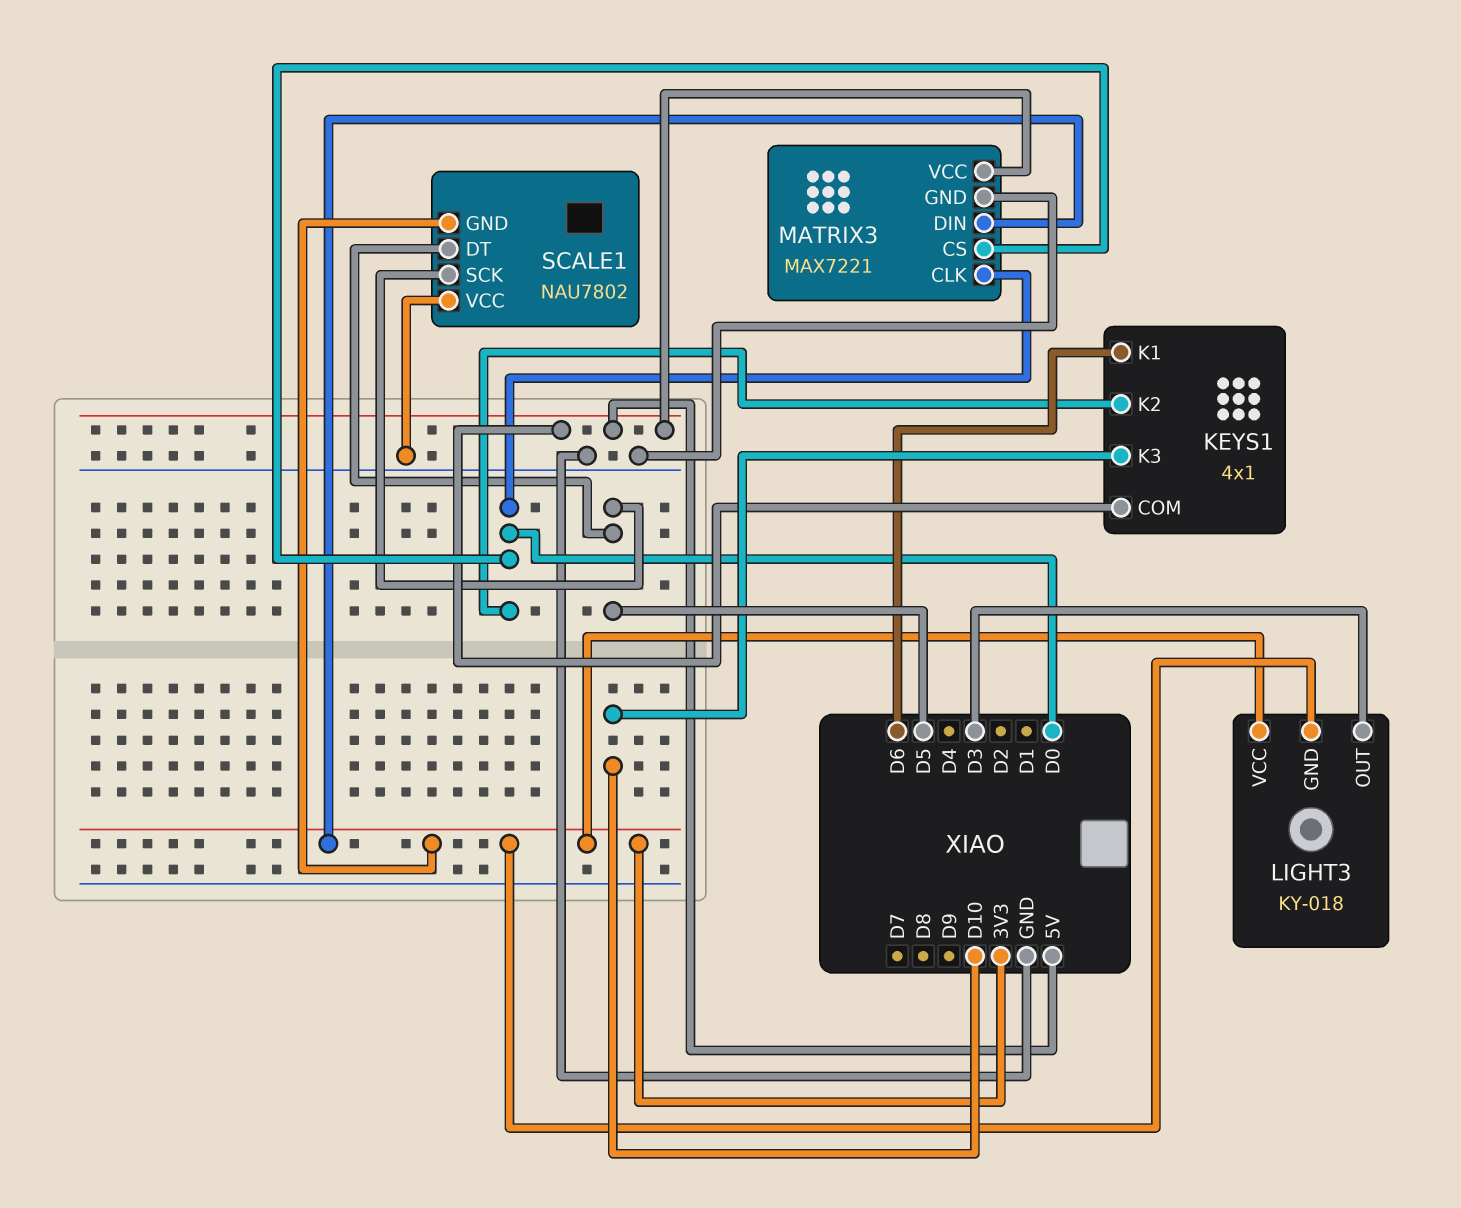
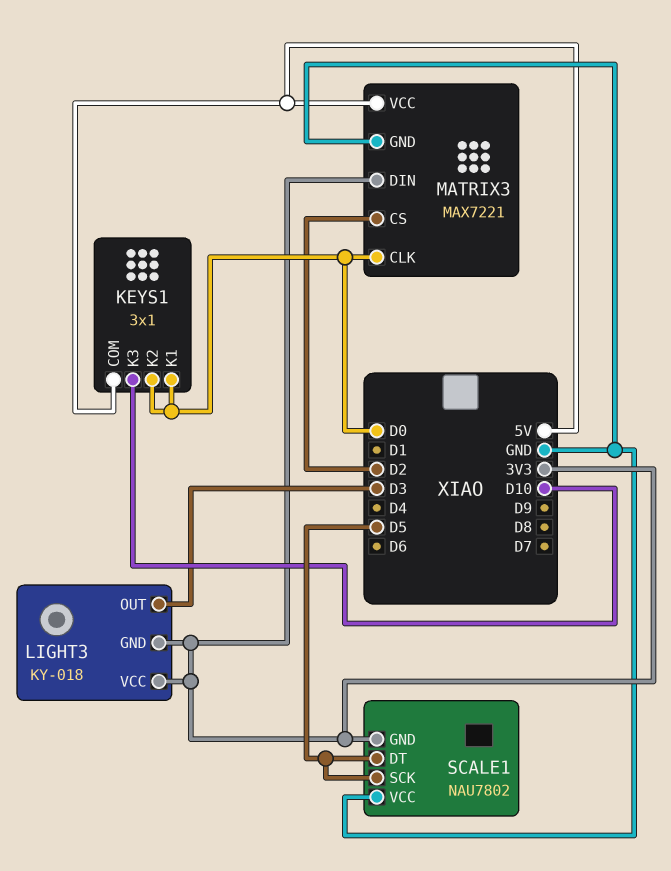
KEYS1: 4x1 -> 3x1
KEYS1 pin K1: D6 -> D0
MATRIX3 pin CS: D0 -> D2

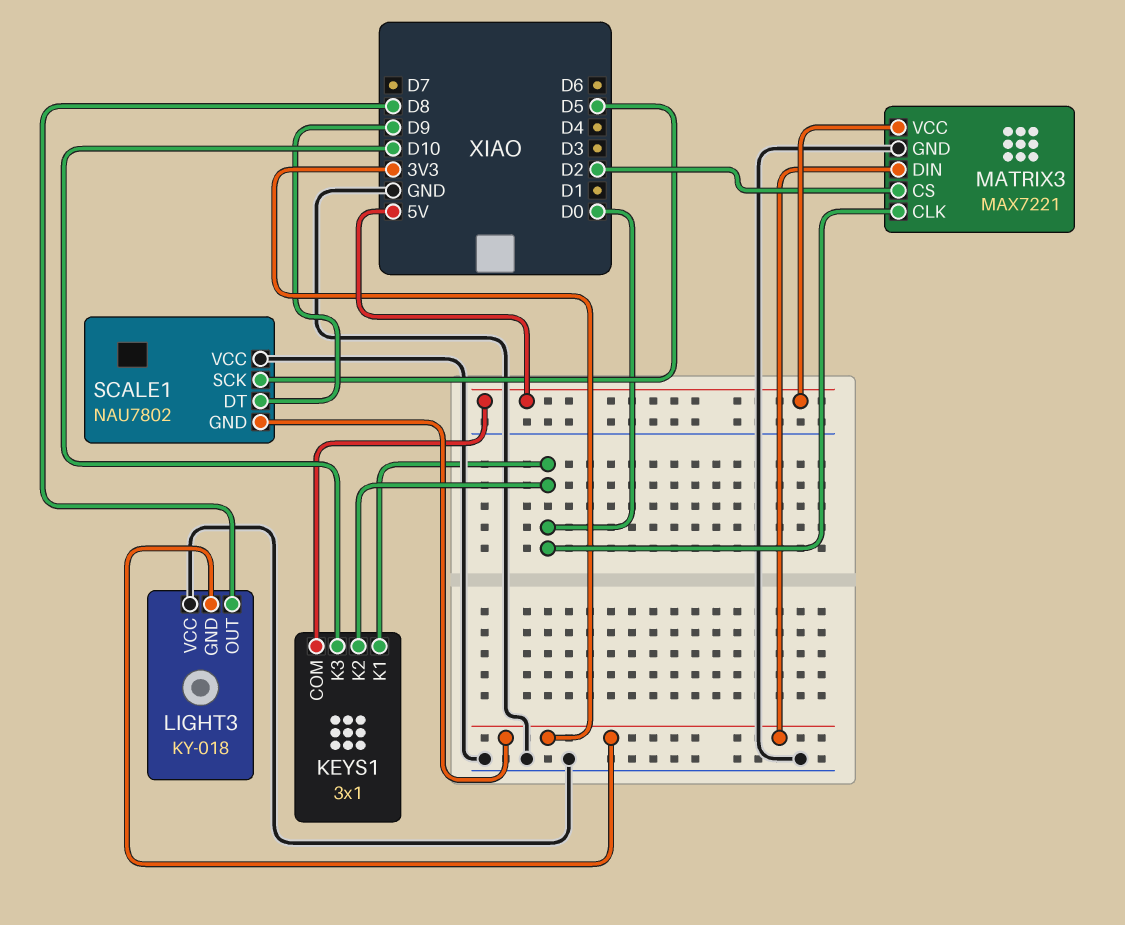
LIGHT3 pin OUT: D3 -> D8
LIGHT3 pin VCC: 3V3 -> GND
SCALE1 pin DT: D5 -> D9

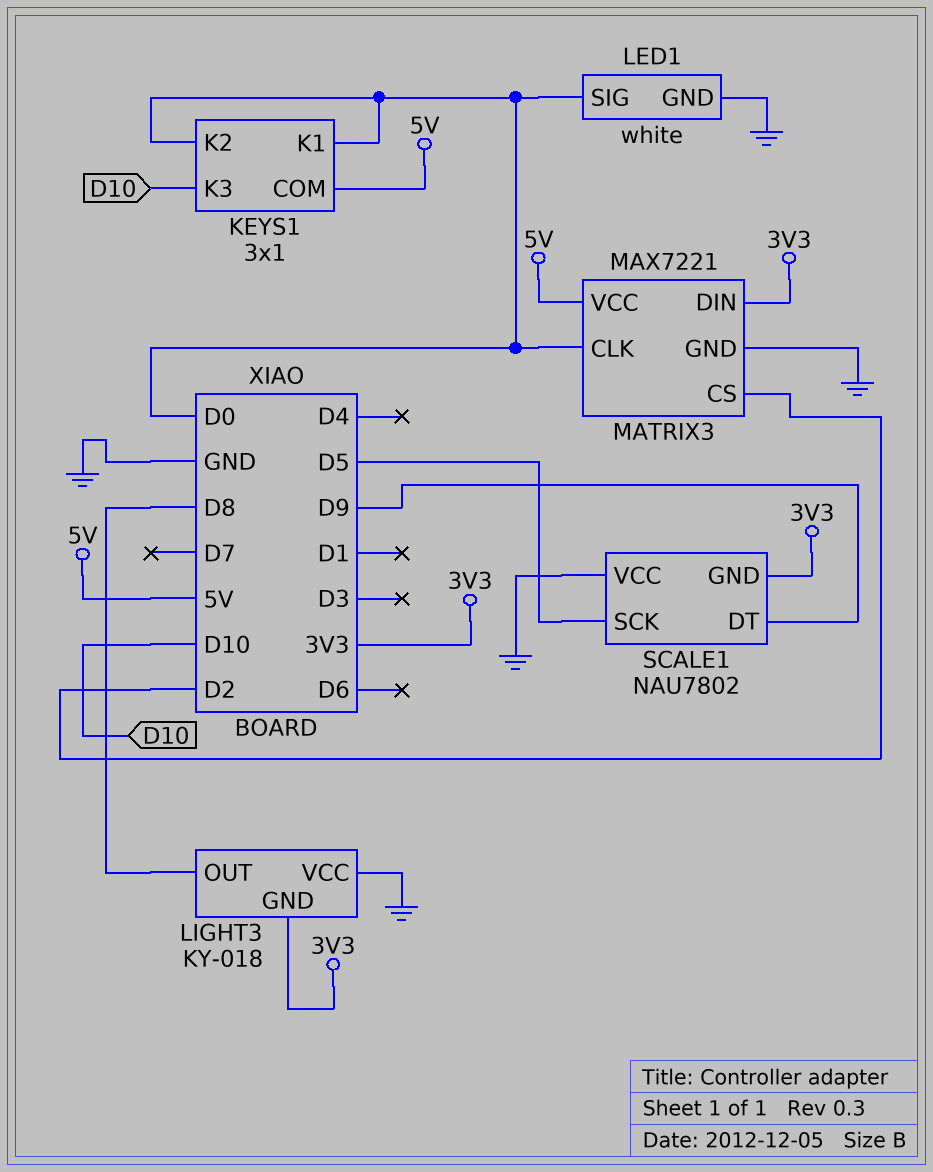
LED1: none -> white
LED1 pin GND: none -> GND
LED1 pin SIG: none -> D0

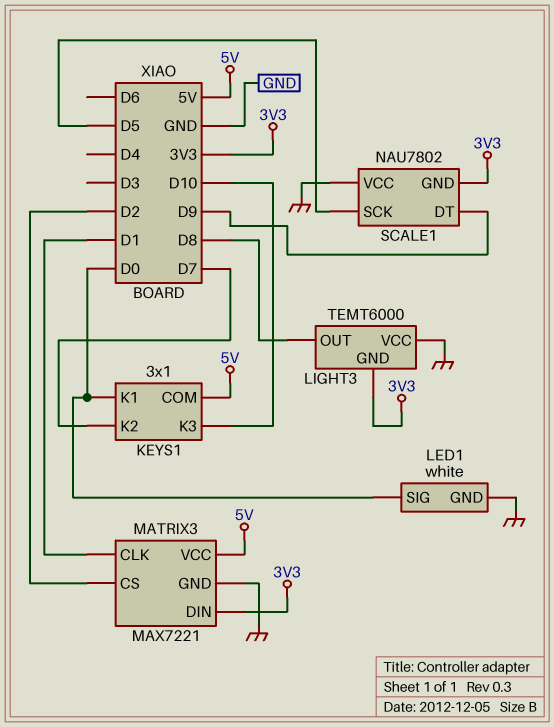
KEYS1 pin K2: D0 -> D7
LIGHT3: KY-018 -> TEMT6000
MATRIX3 pin CLK: D0 -> D1

